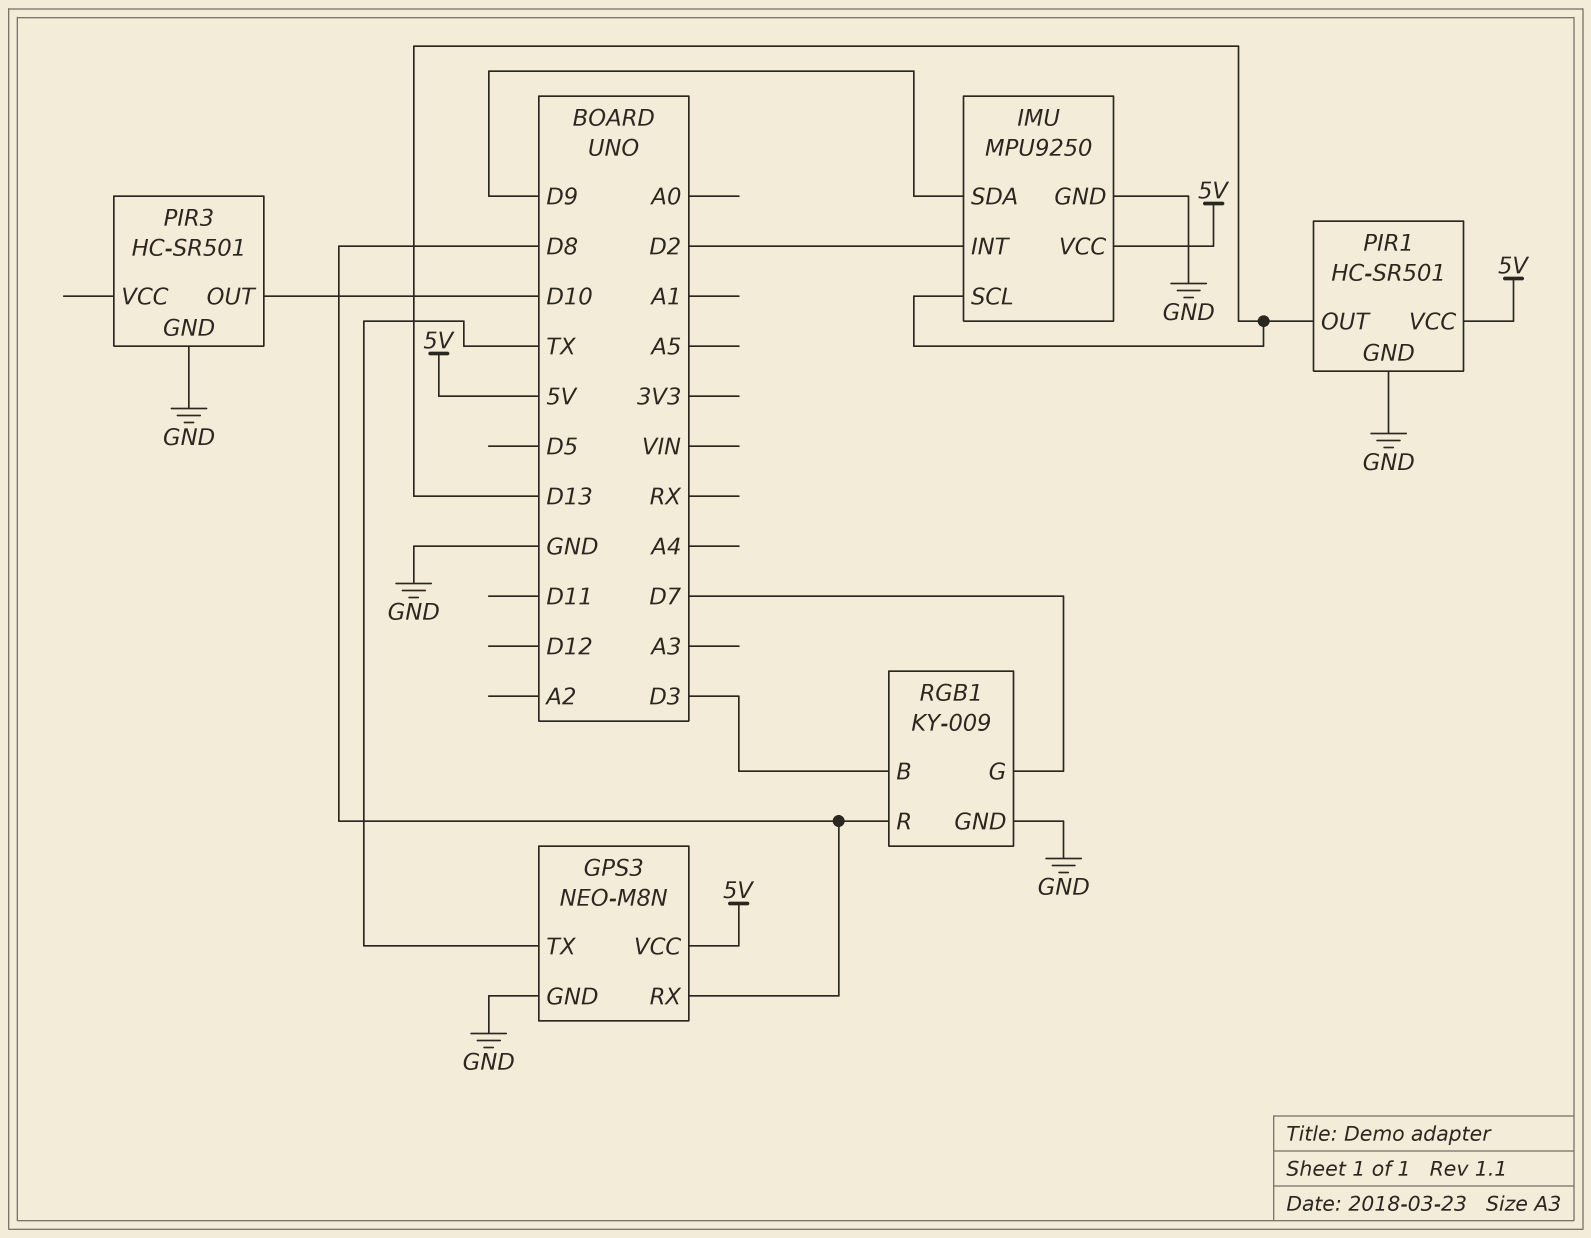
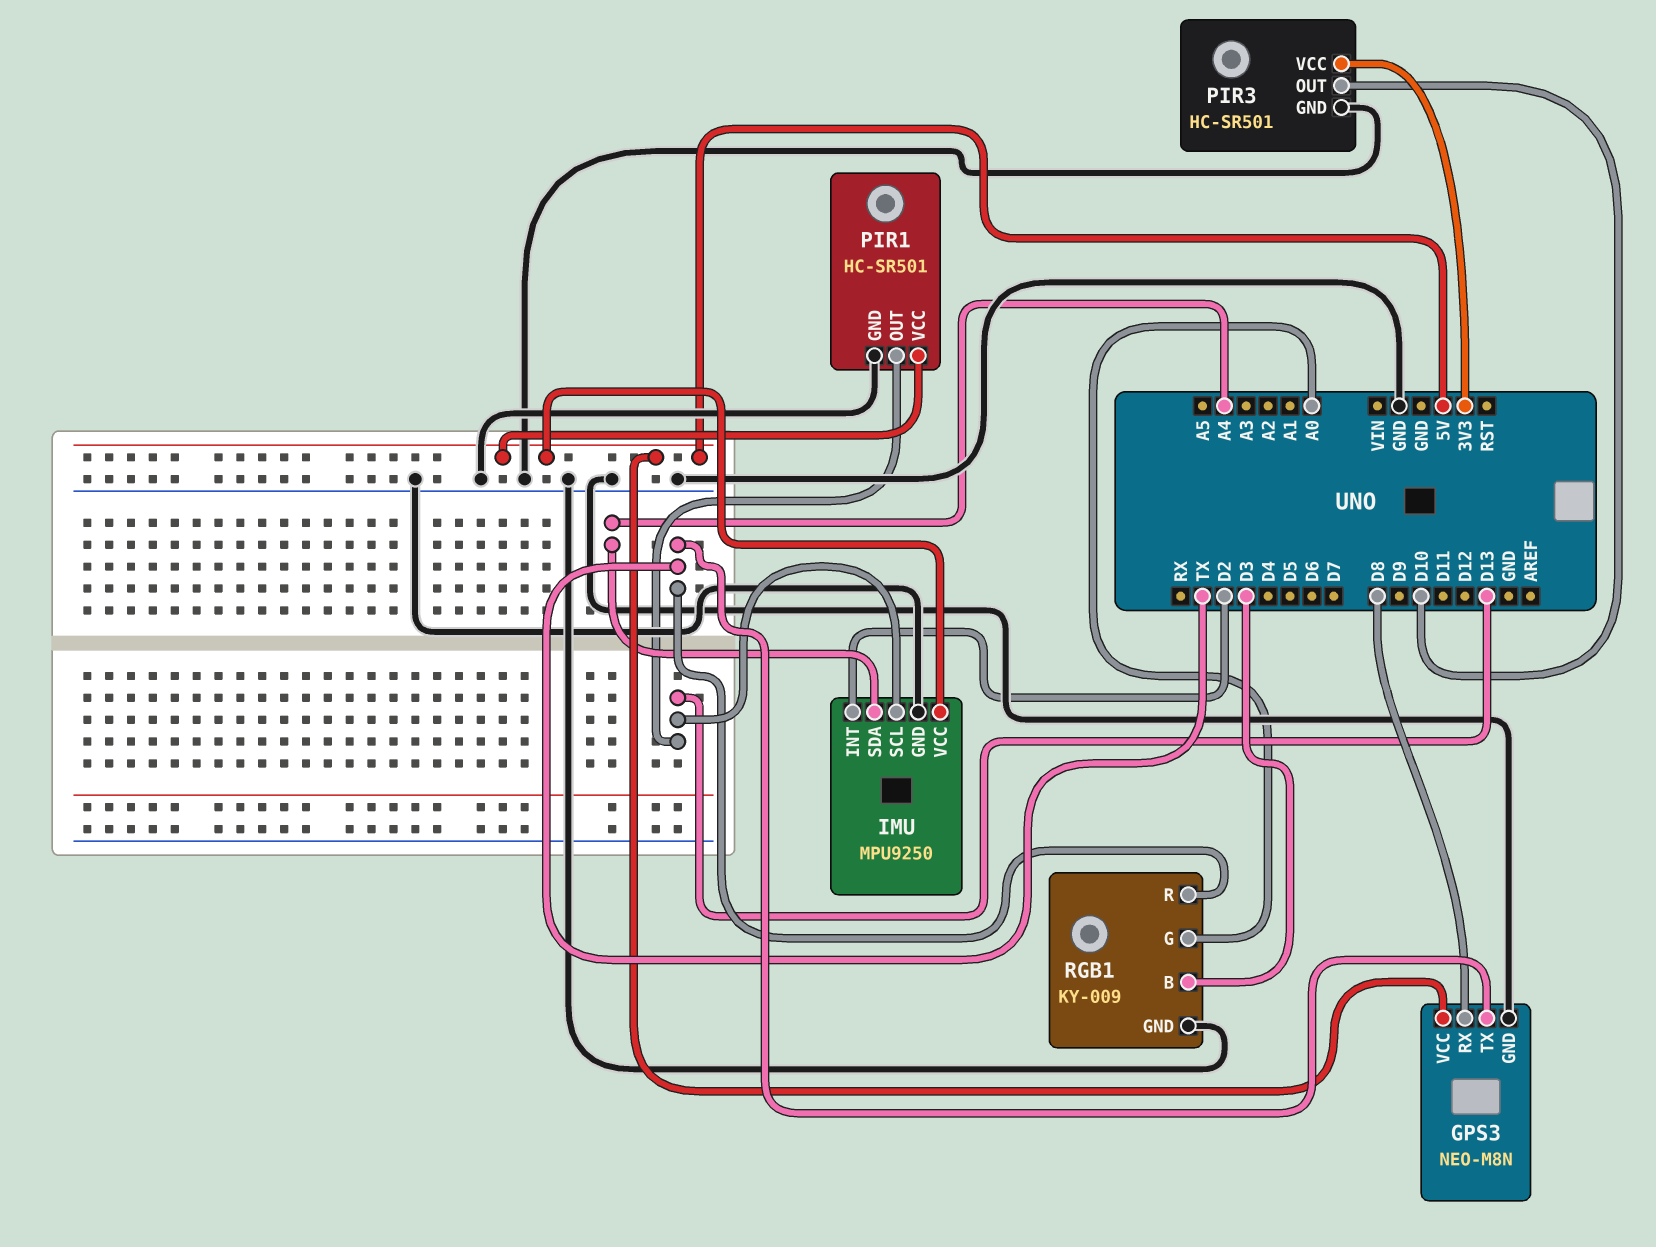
IMU pin SDA: D9 -> A4
PIR3 pin VCC: none -> 3V3
RGB1 pin G: D7 -> A0
RGB1 pin R: D8 -> TX

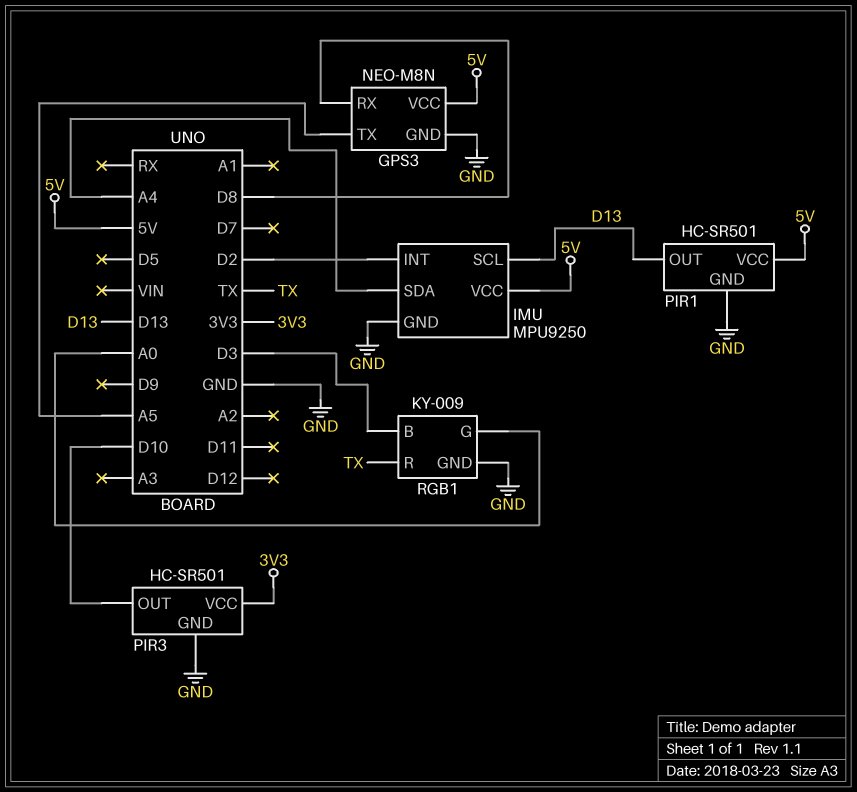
GPS3 pin TX: TX -> A5

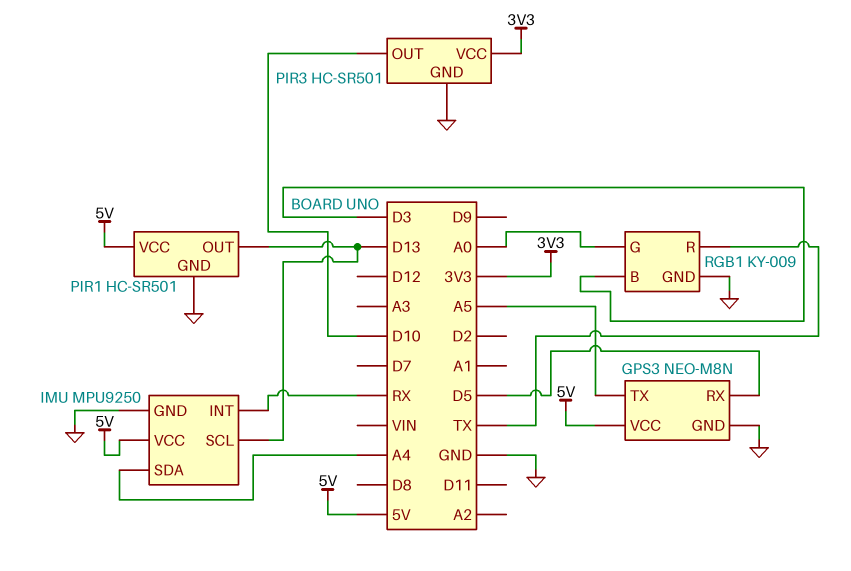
GPS3 pin RX: D8 -> D5
IMU pin INT: D2 -> RX

